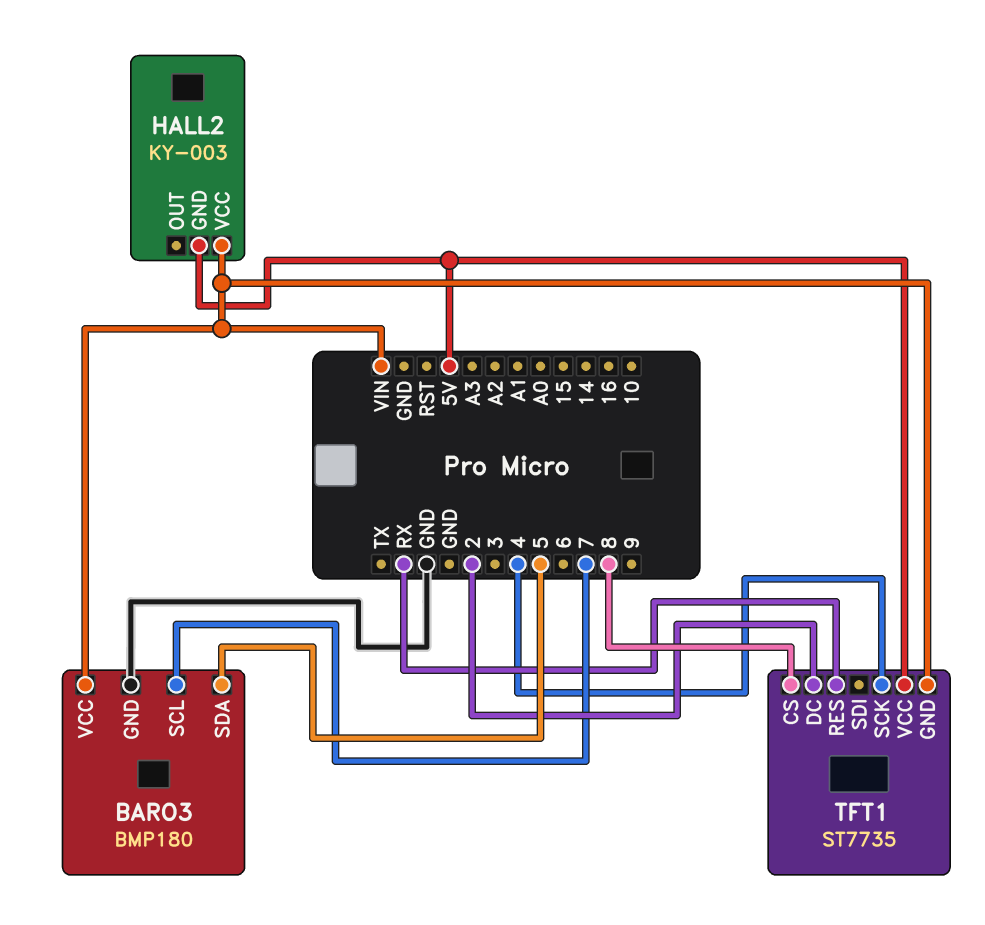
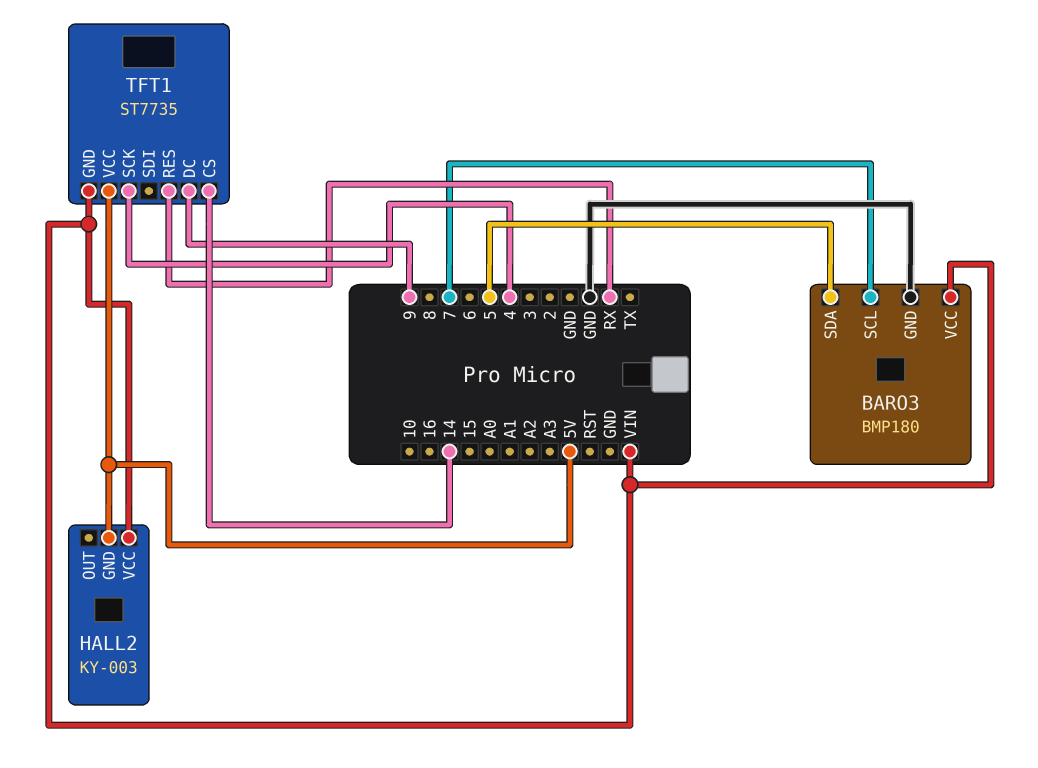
TFT1 pin CS: 8 -> 14
TFT1 pin DC: 2 -> 9

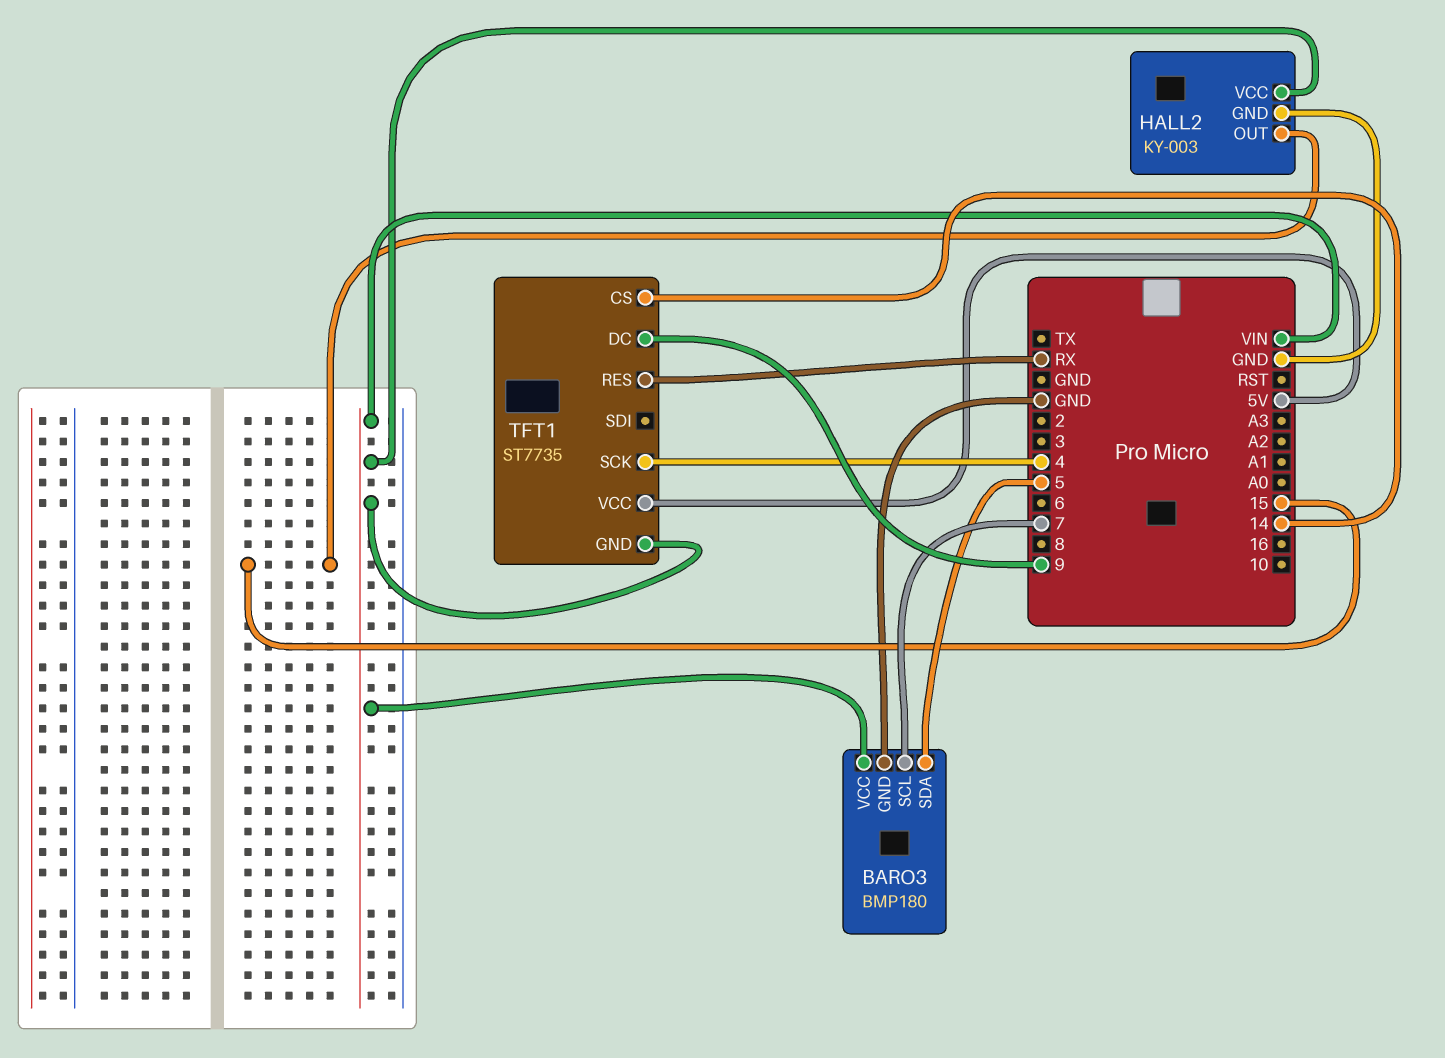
HALL2 pin GND: 5V -> GND
HALL2 pin OUT: none -> 15

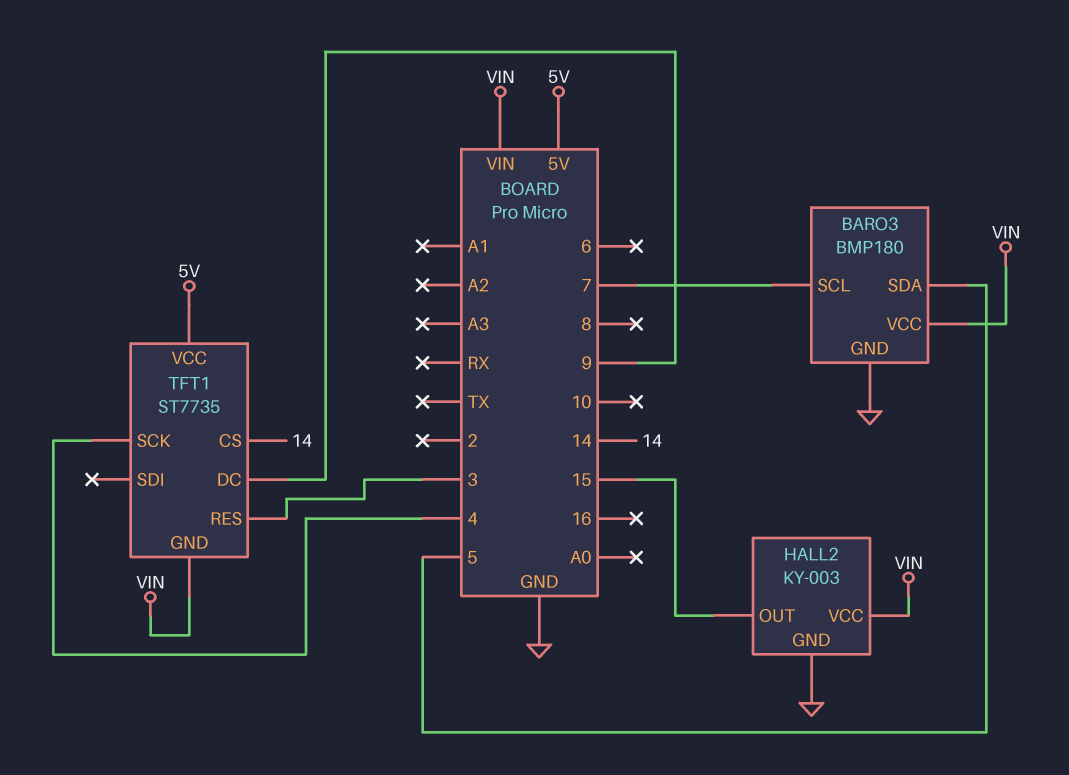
TFT1 pin RES: RX -> 3

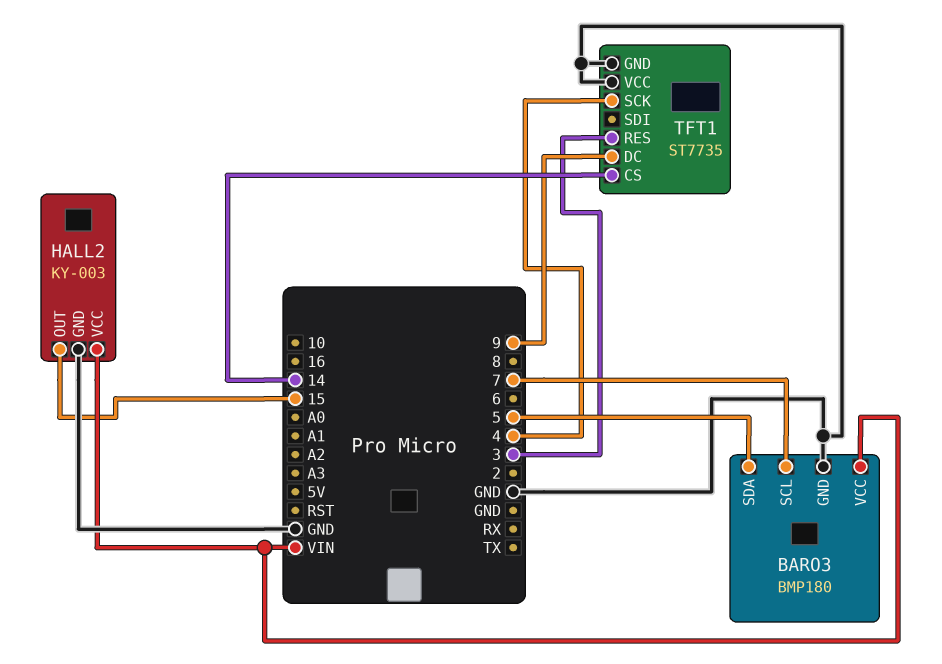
TFT1 pin GND: VIN -> GND
TFT1 pin VCC: 5V -> GND

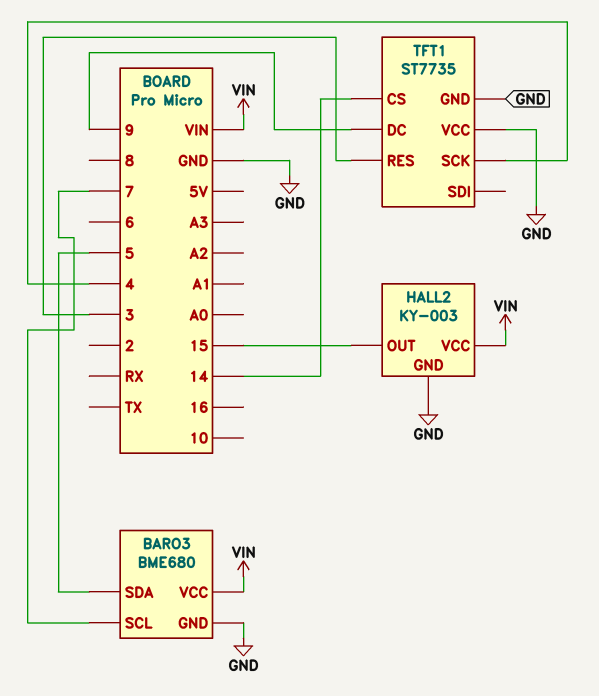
BARO3: BMP180 -> BME680

